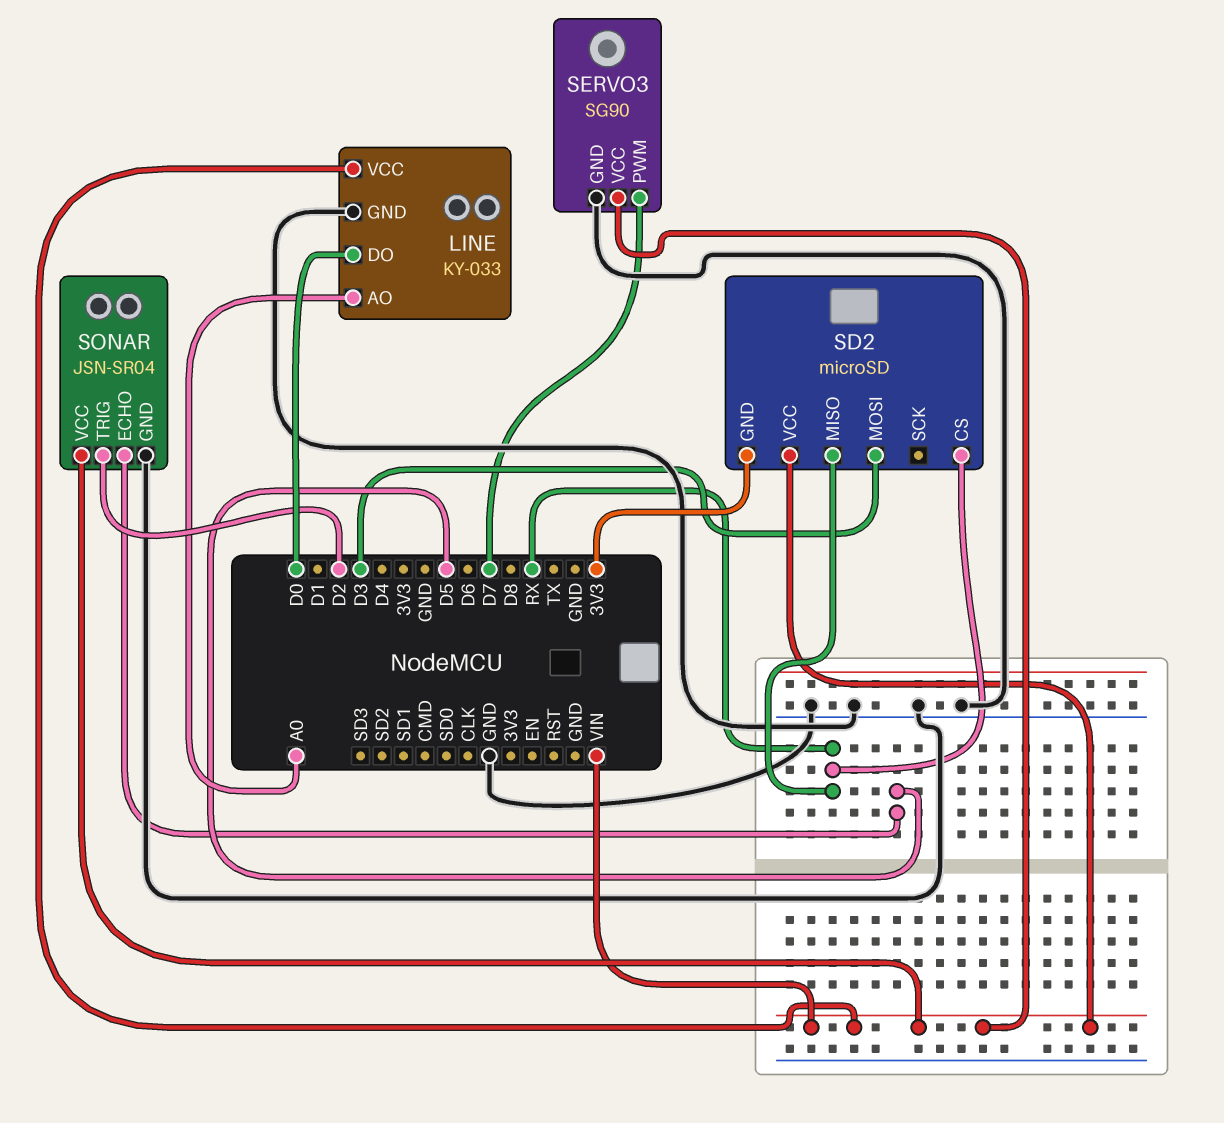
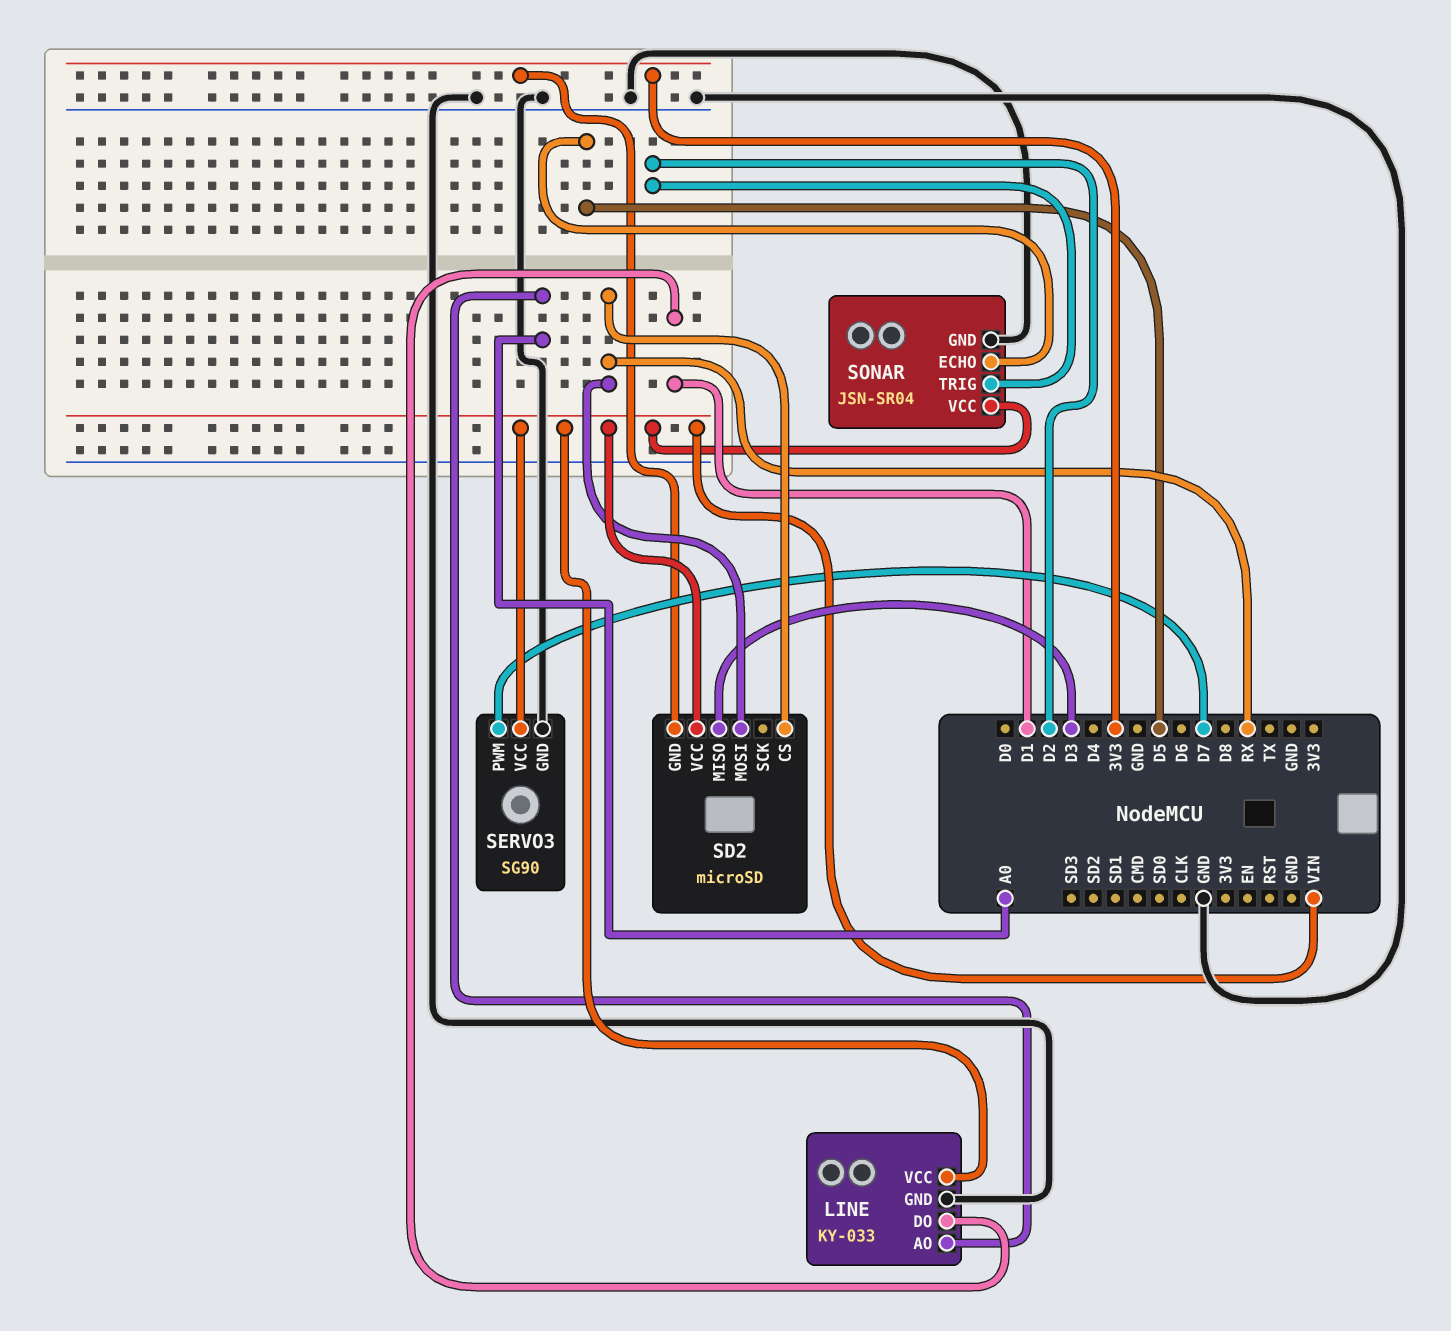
LINE pin DO: D0 -> D1
SD2 pin MISO: RX -> D3
SD2 pin MOSI: D3 -> RX

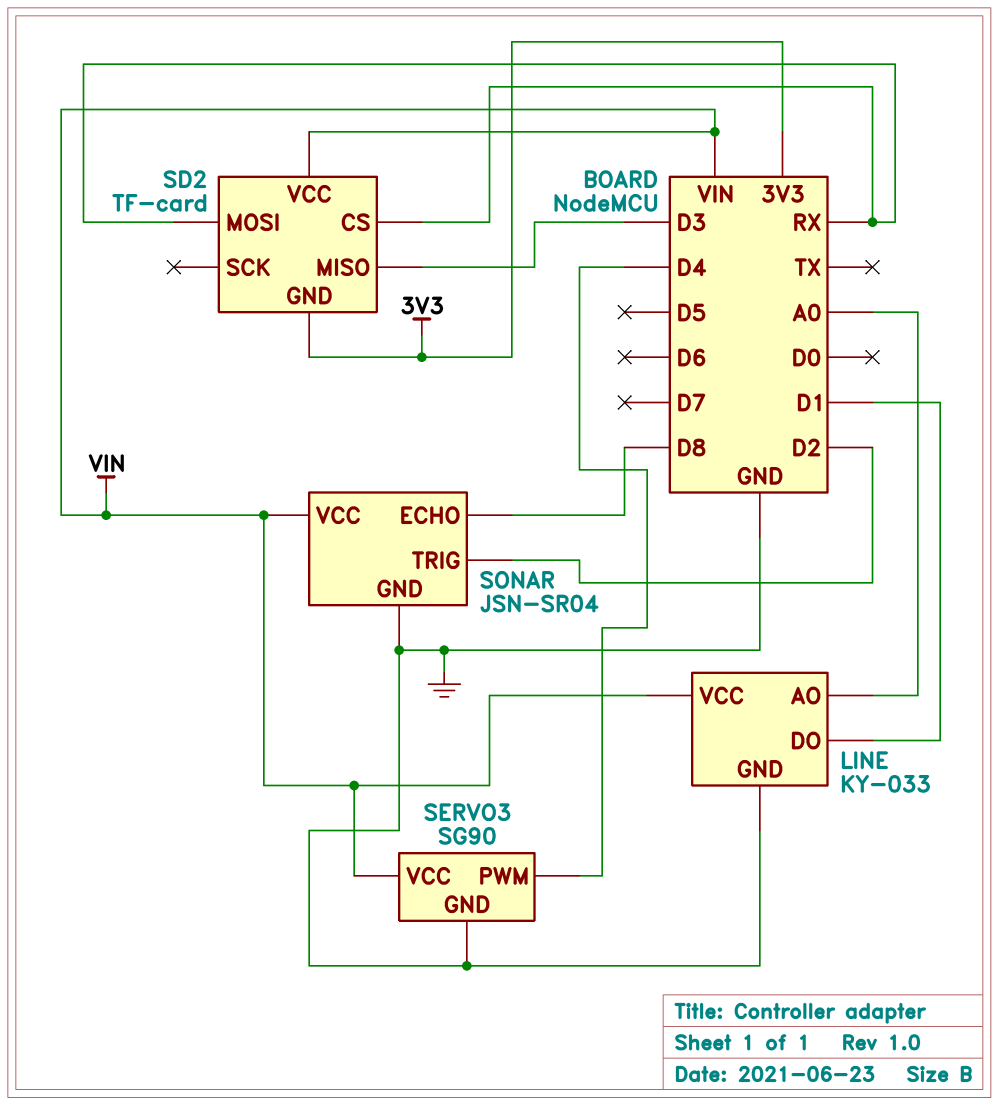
SD2: microSD -> TF-card
SERVO3 pin PWM: D7 -> D4
SONAR pin ECHO: D5 -> D8

